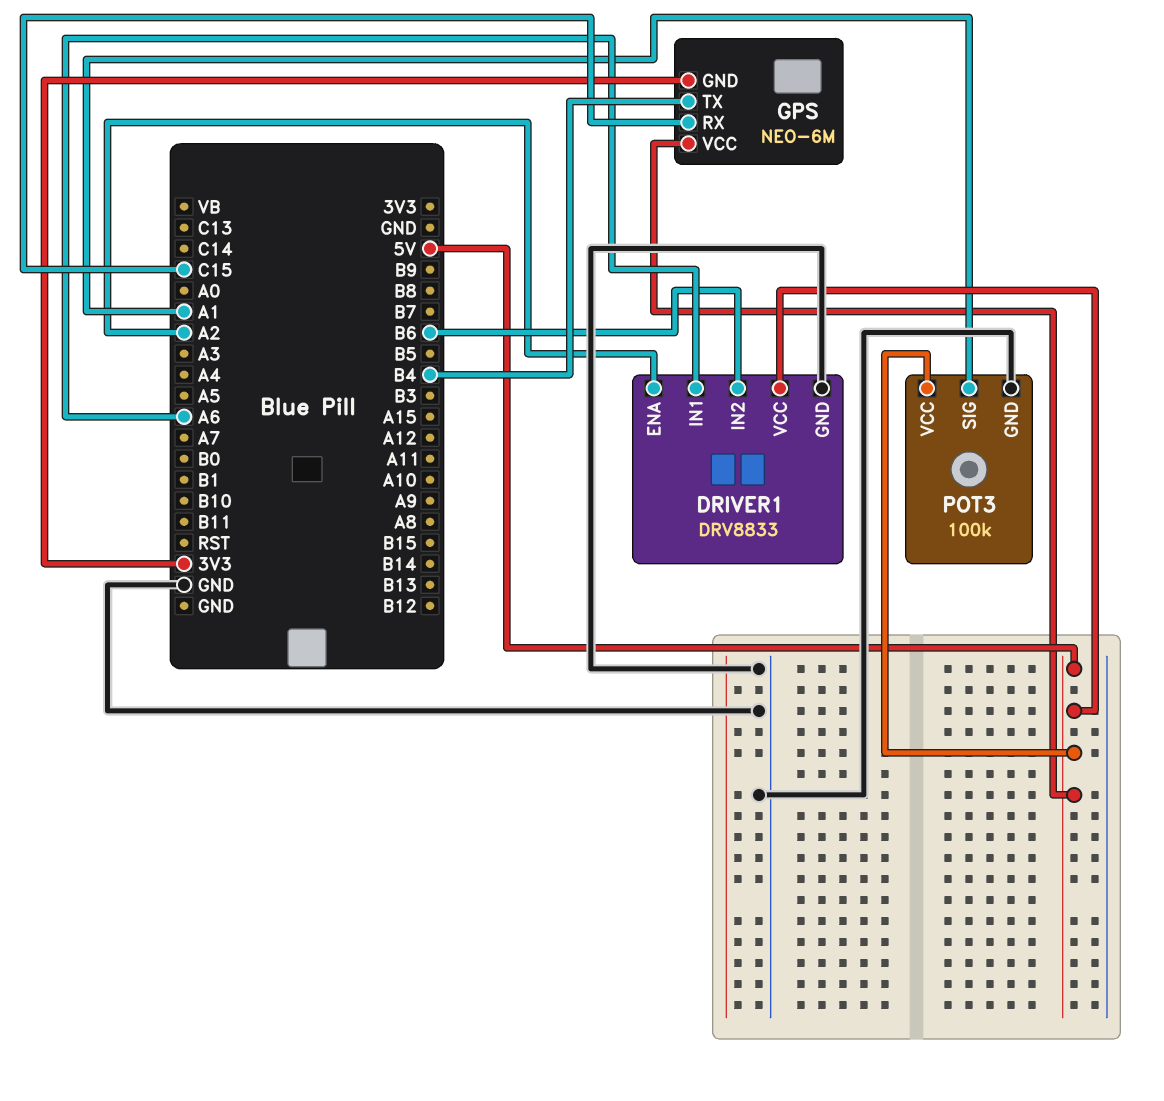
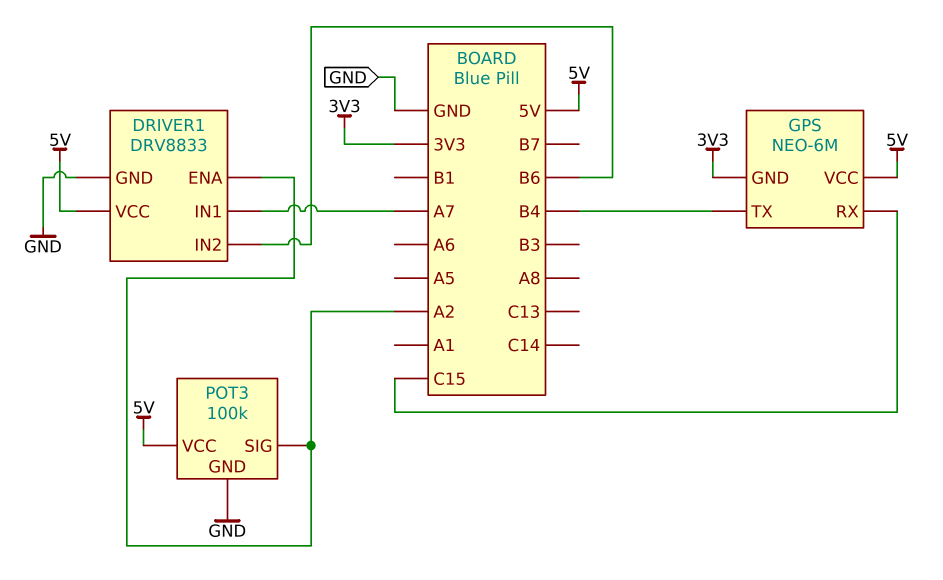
DRIVER1 pin IN1: A6 -> A7
POT3 pin SIG: A1 -> A2

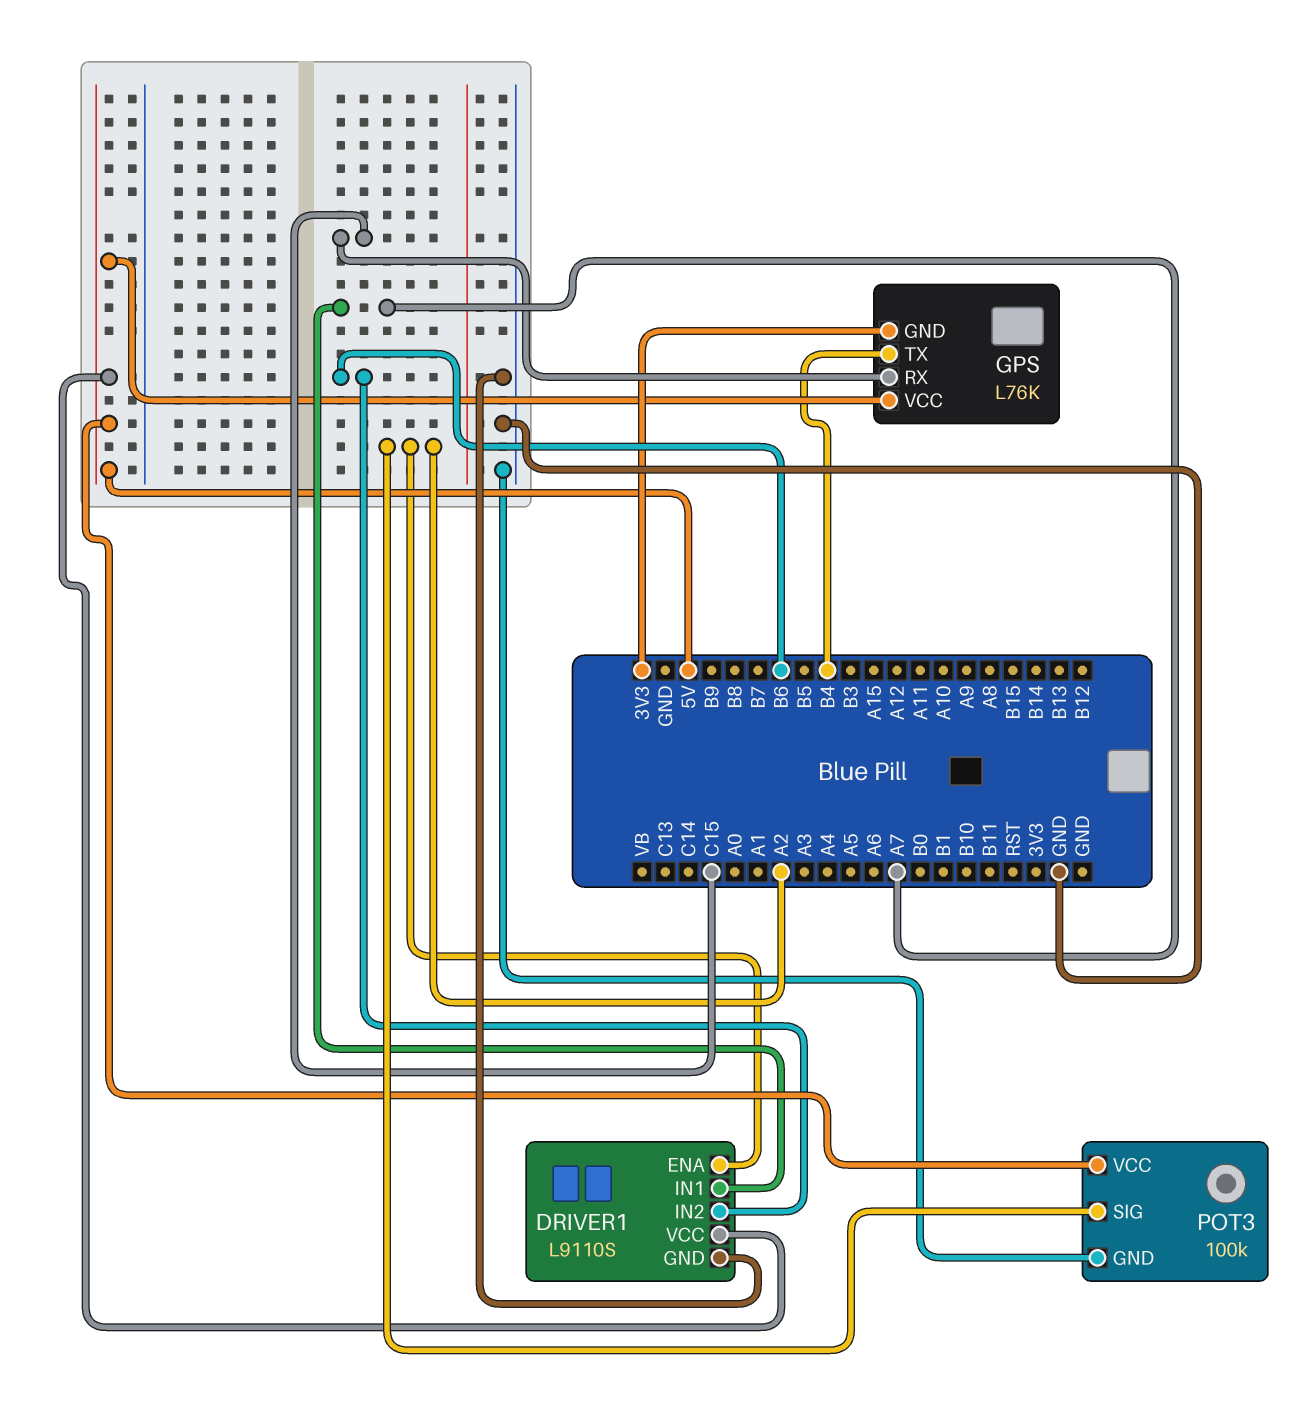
DRIVER1: DRV8833 -> L9110S
GPS: NEO-6M -> L76K

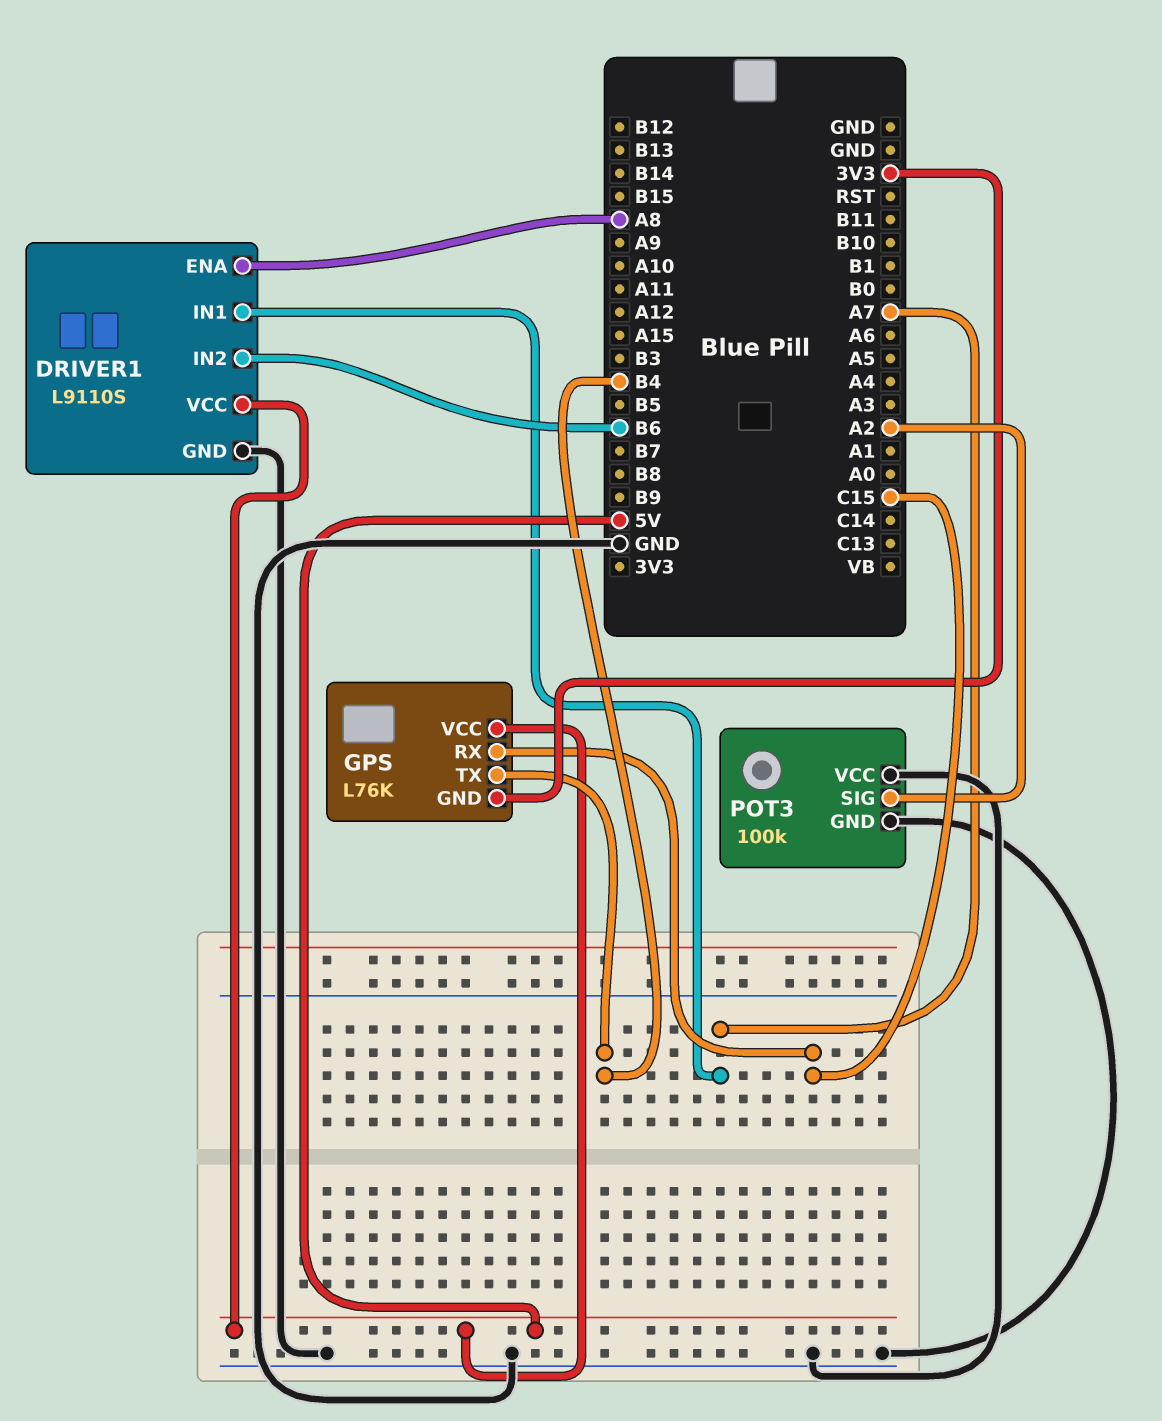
DRIVER1 pin ENA: A2 -> A8
POT3 pin VCC: 5V -> GND

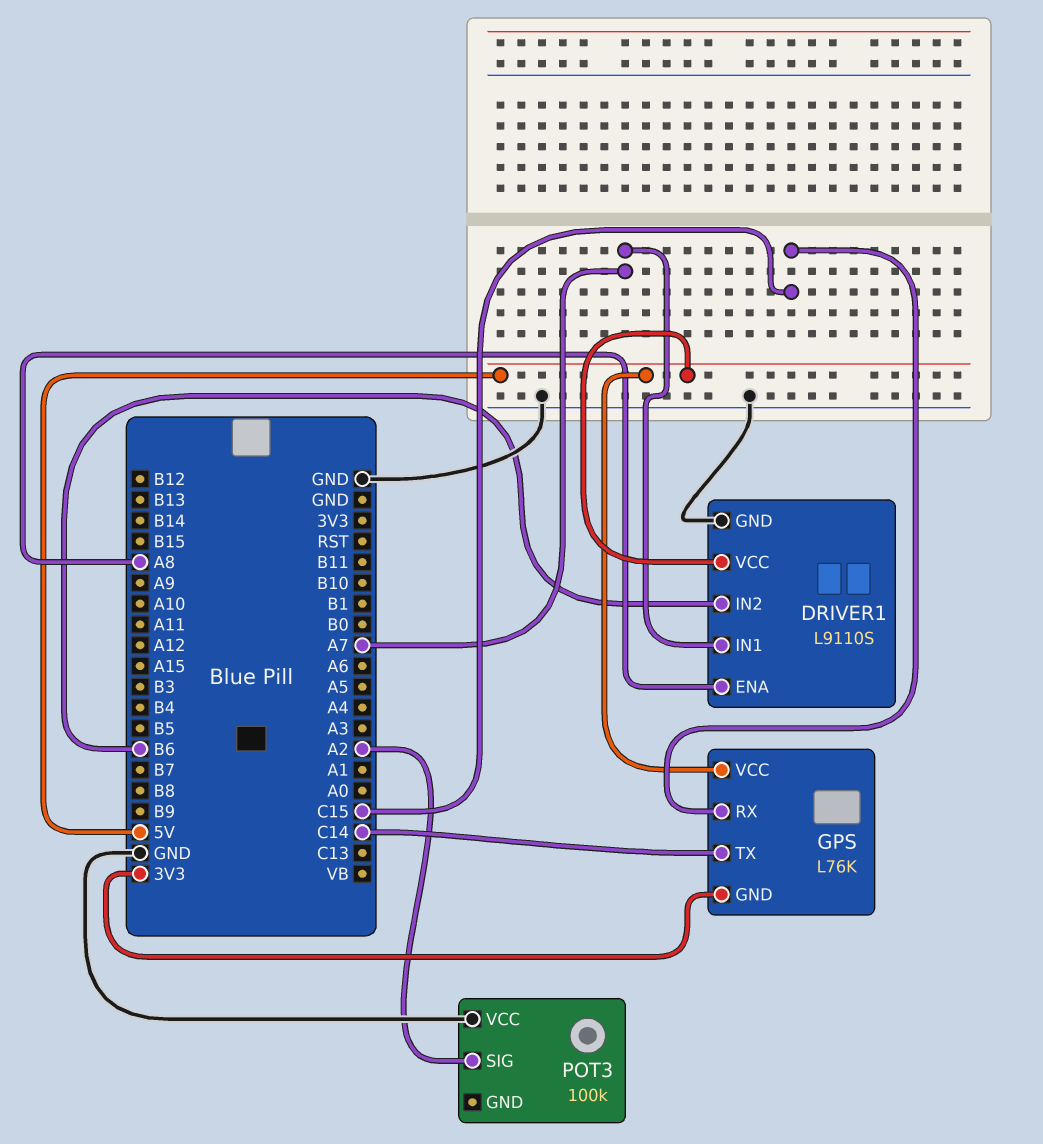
GPS pin TX: B4 -> C14
POT3 pin GND: GND -> none

